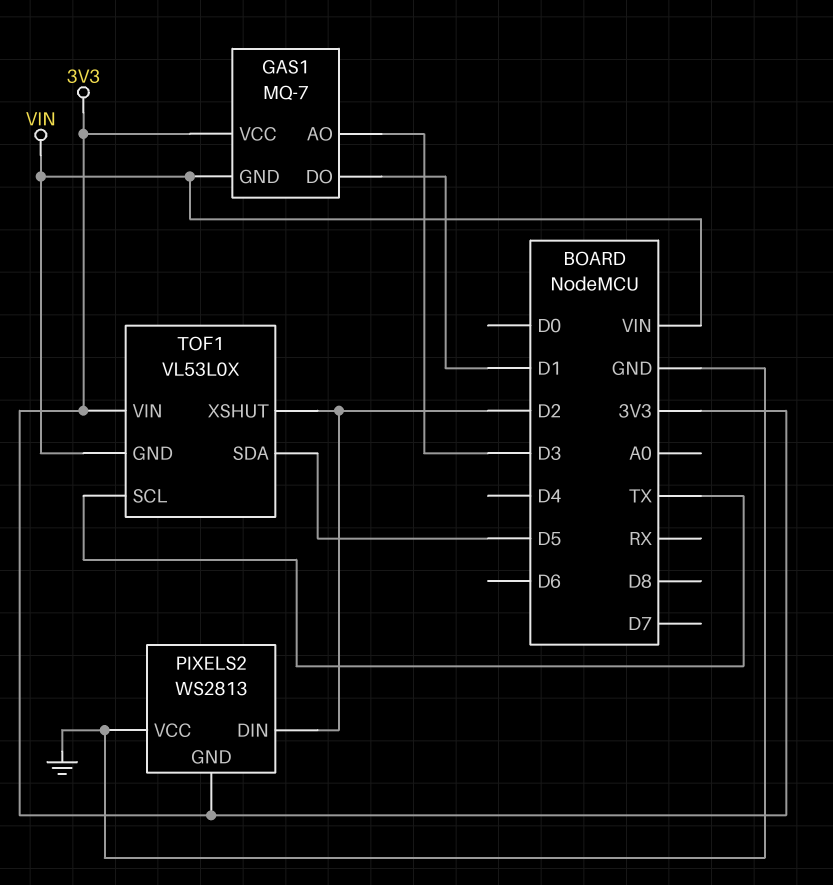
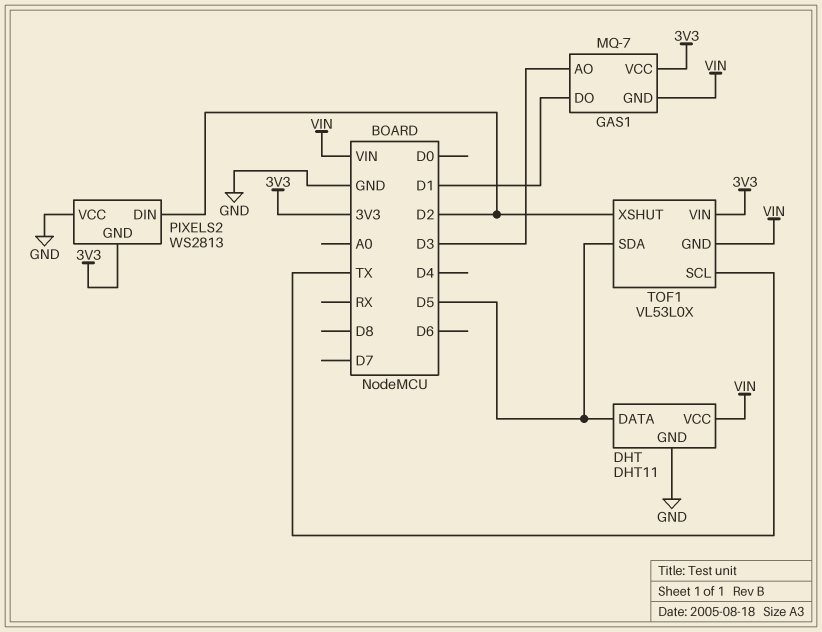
DHT: none -> DHT11
DHT pin DATA: none -> D5
DHT pin GND: none -> GND
DHT pin VCC: none -> VIN

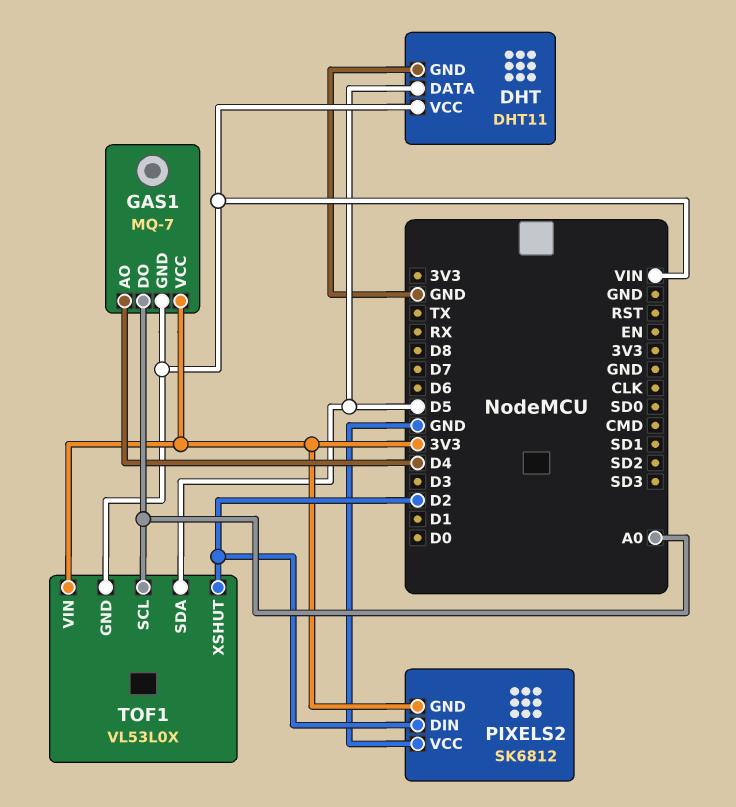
GAS1 pin AO: D3 -> D4
GAS1 pin DO: D1 -> A0
PIXELS2: WS2813 -> SK6812
TOF1 pin SCL: TX -> A0

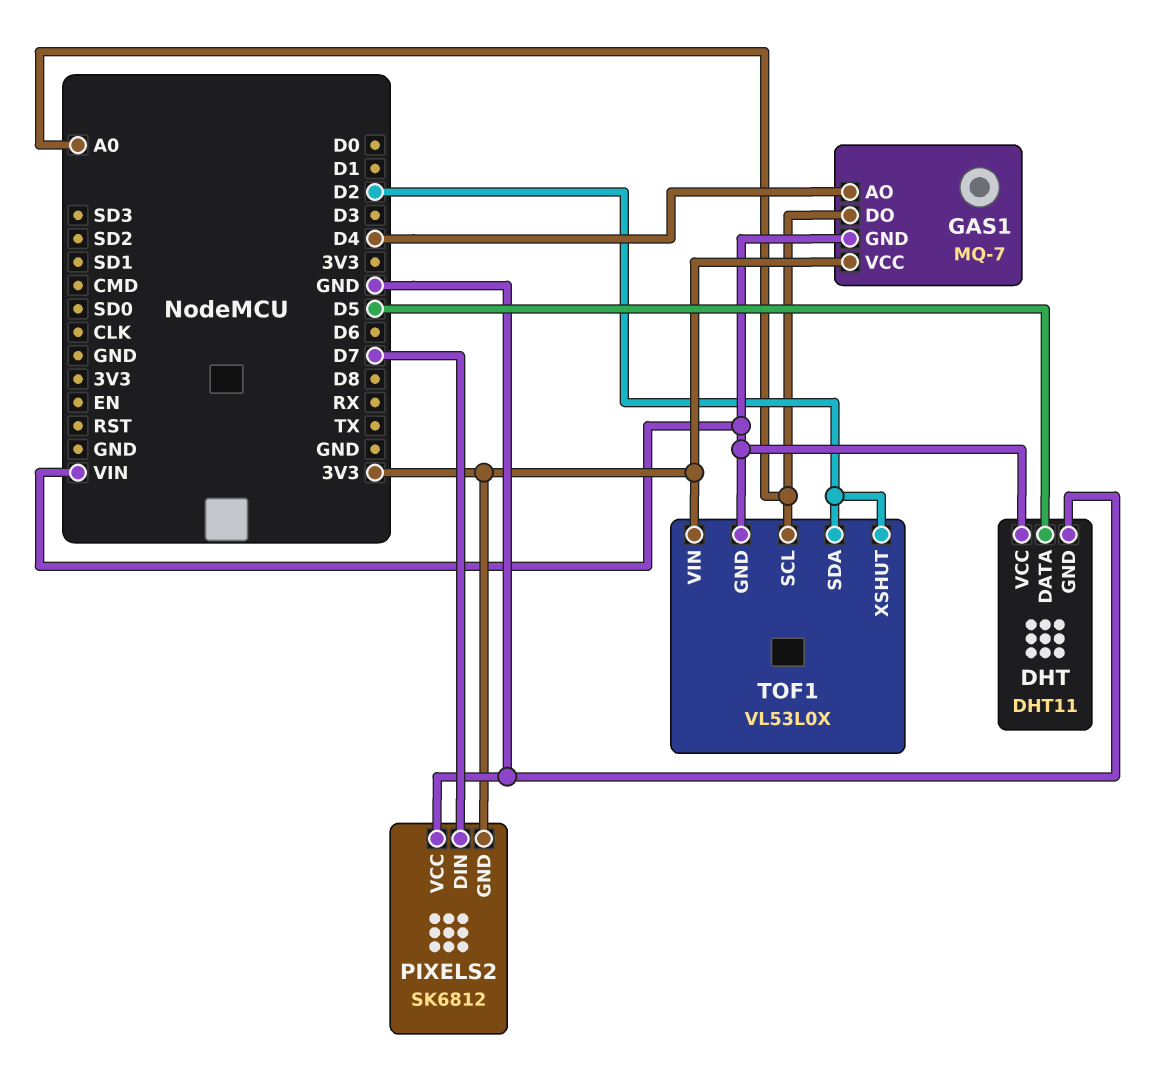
PIXELS2 pin DIN: D2 -> D7
TOF1 pin SDA: D5 -> D2

